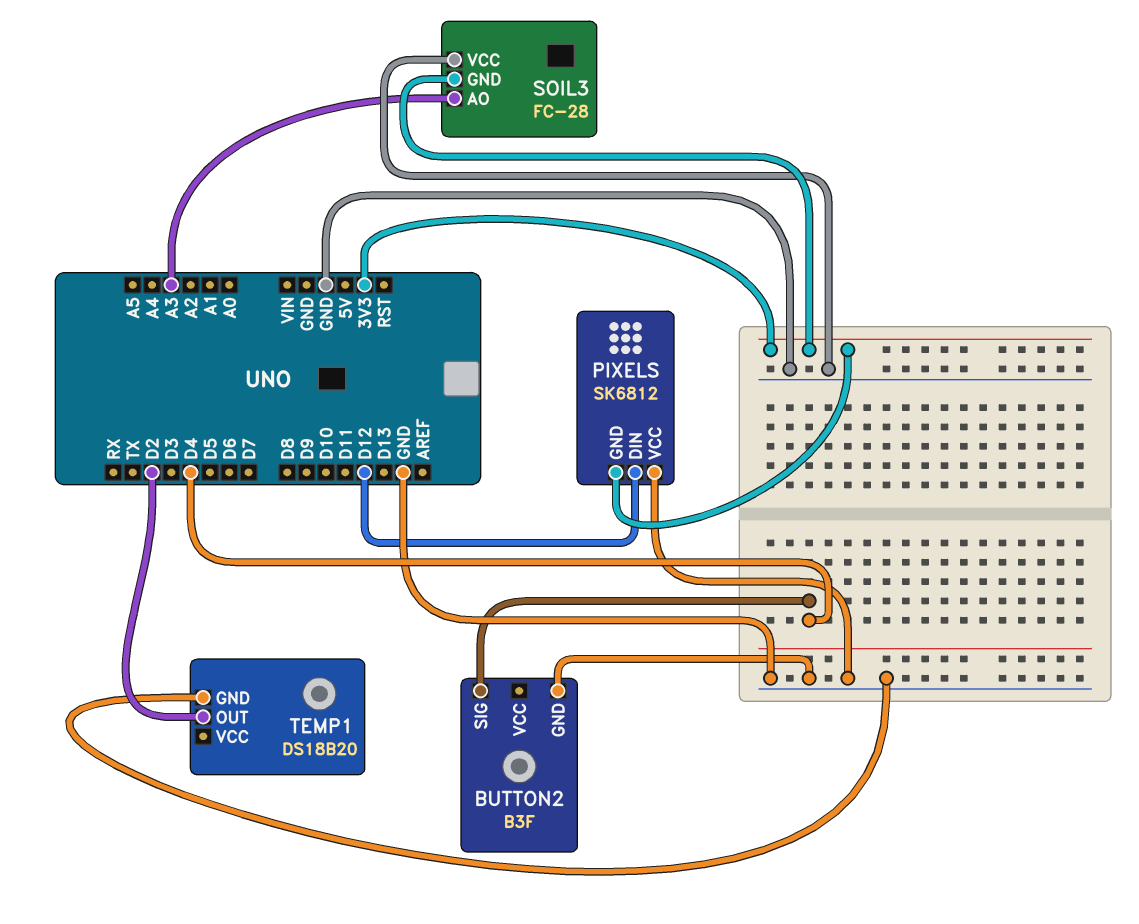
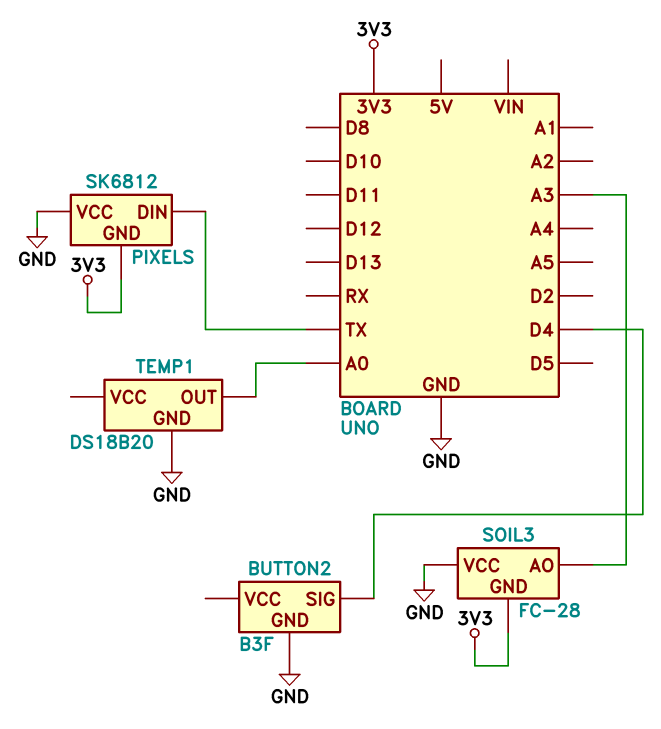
PIXELS pin DIN: D12 -> TX
TEMP1 pin OUT: D2 -> A0

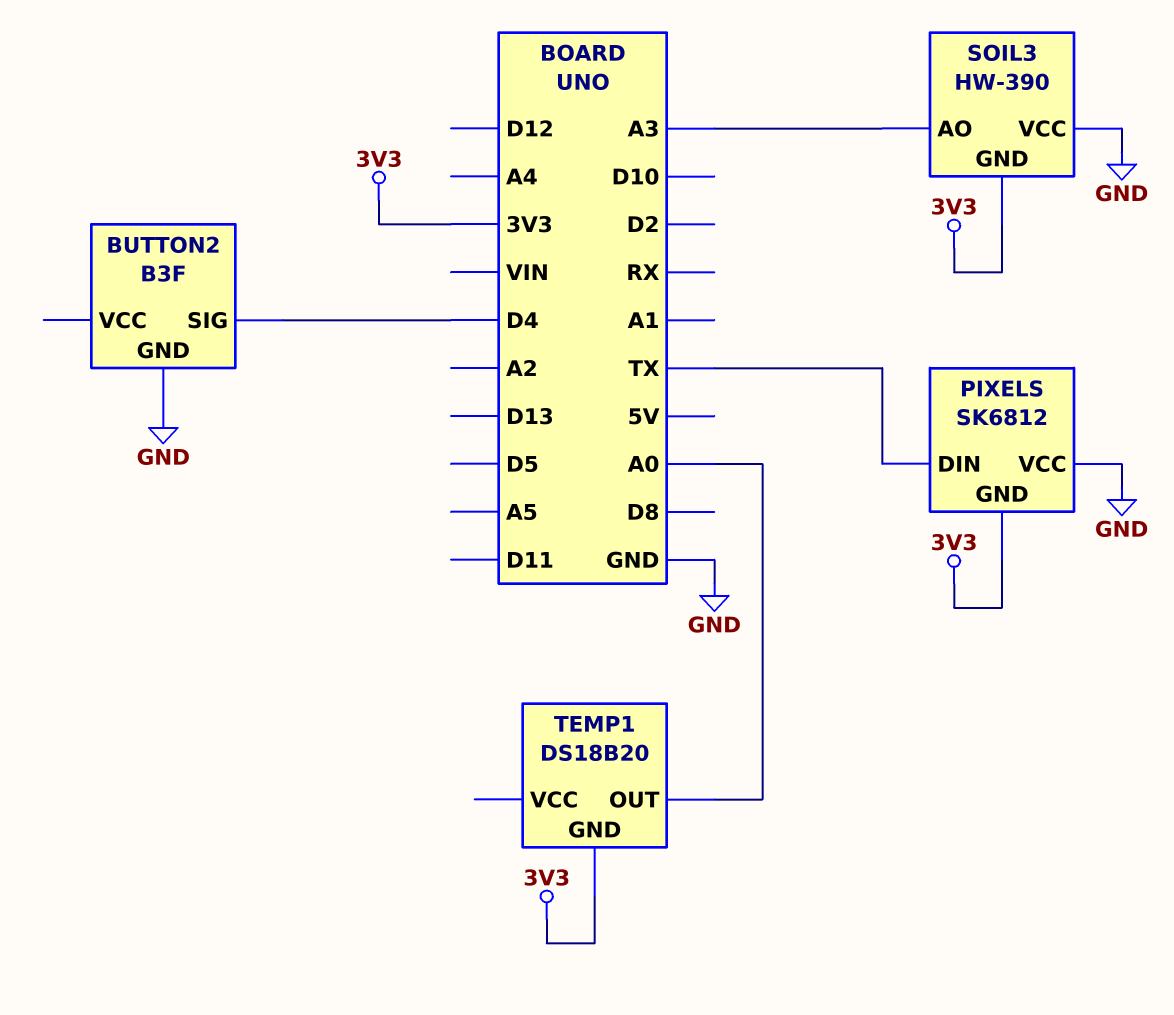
SOIL3: FC-28 -> HW-390
TEMP1 pin GND: GND -> 3V3

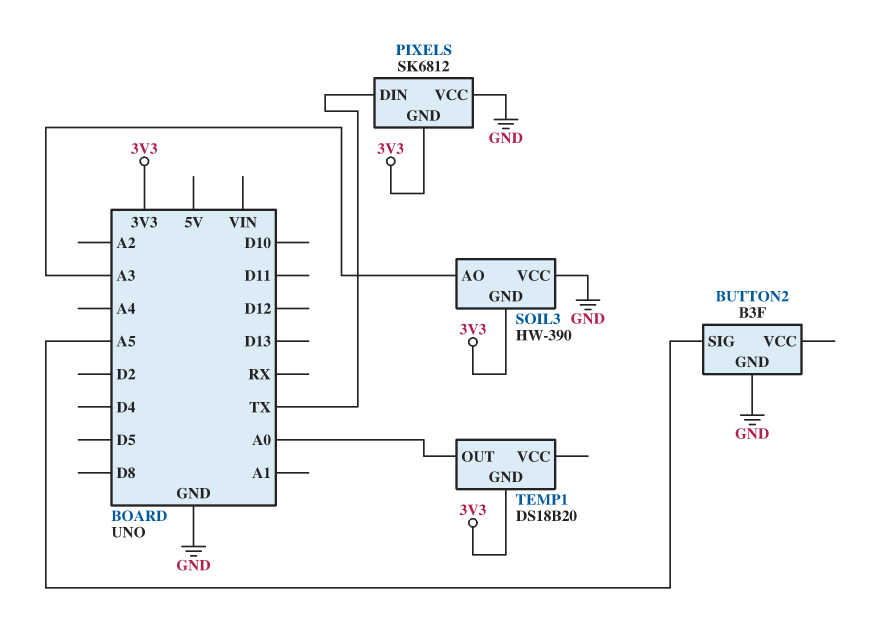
BUTTON2 pin SIG: D4 -> A5

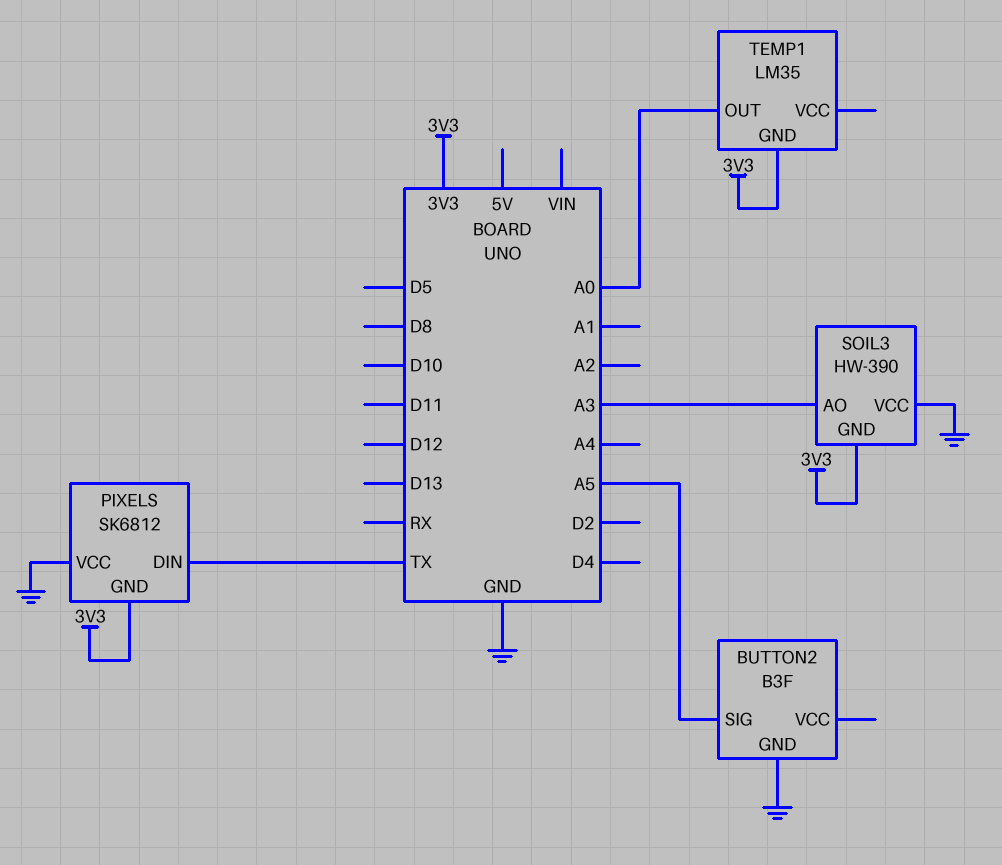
TEMP1: DS18B20 -> LM35

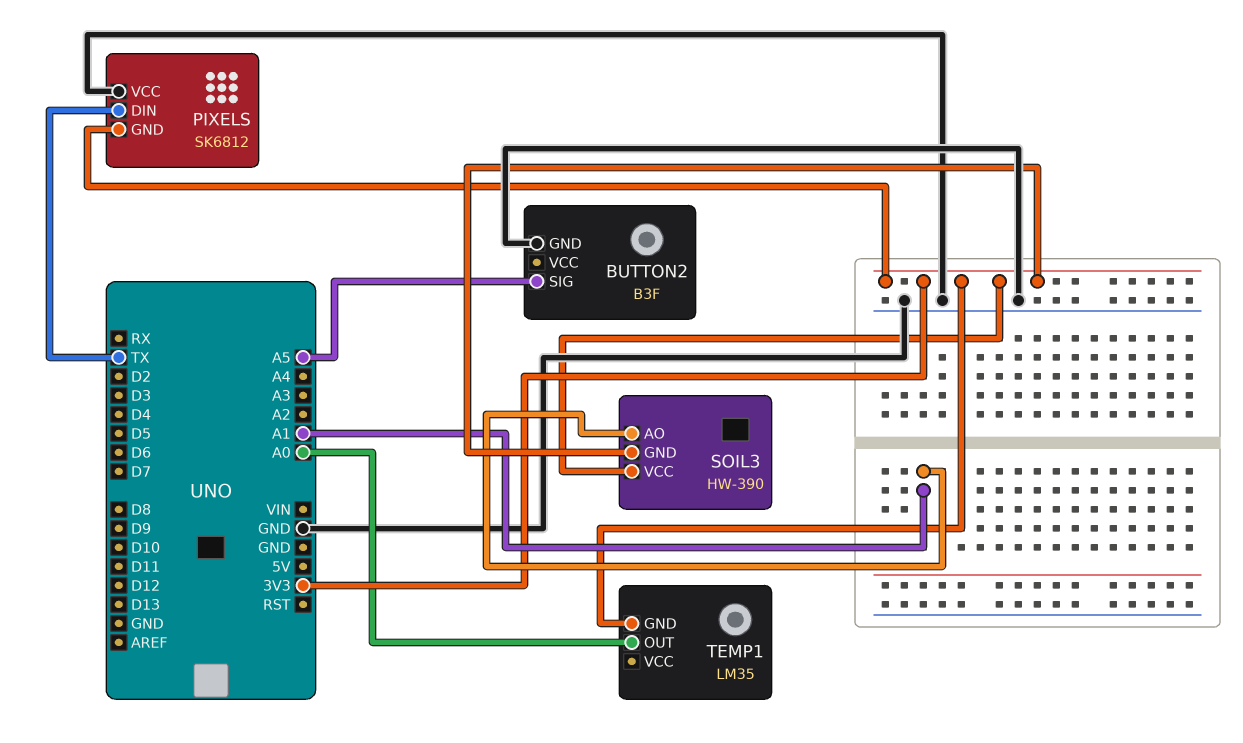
SOIL3 pin AO: A3 -> A1
SOIL3 pin VCC: GND -> 3V3

